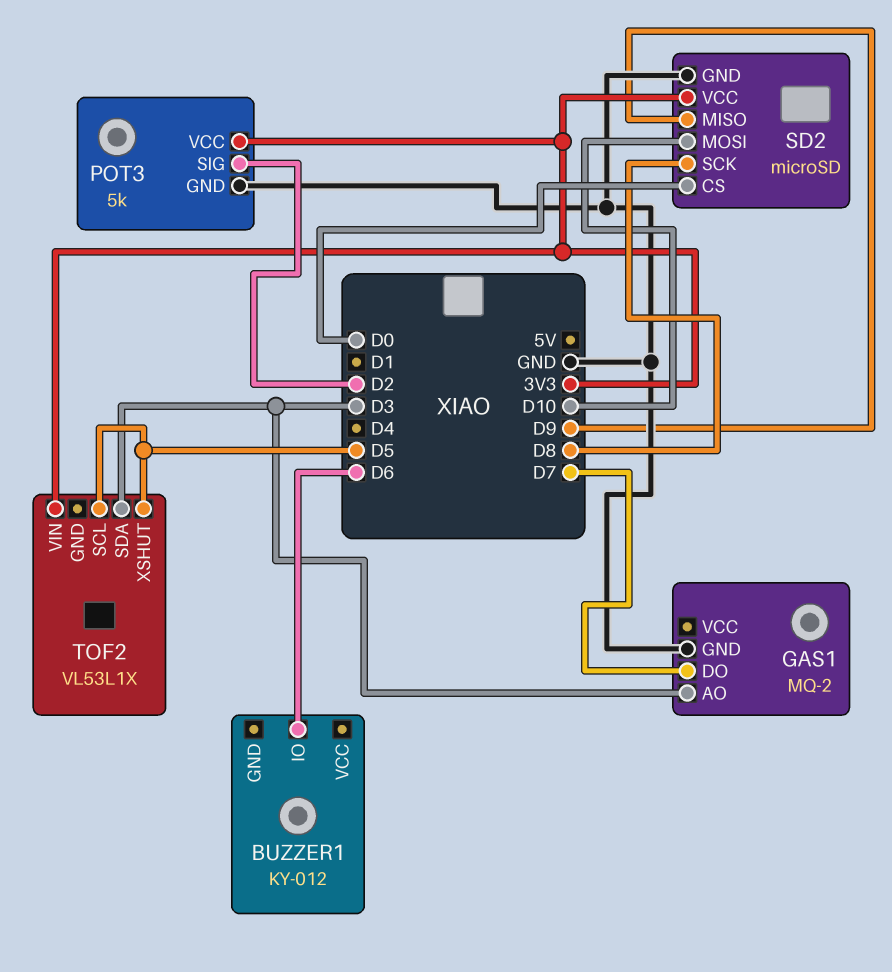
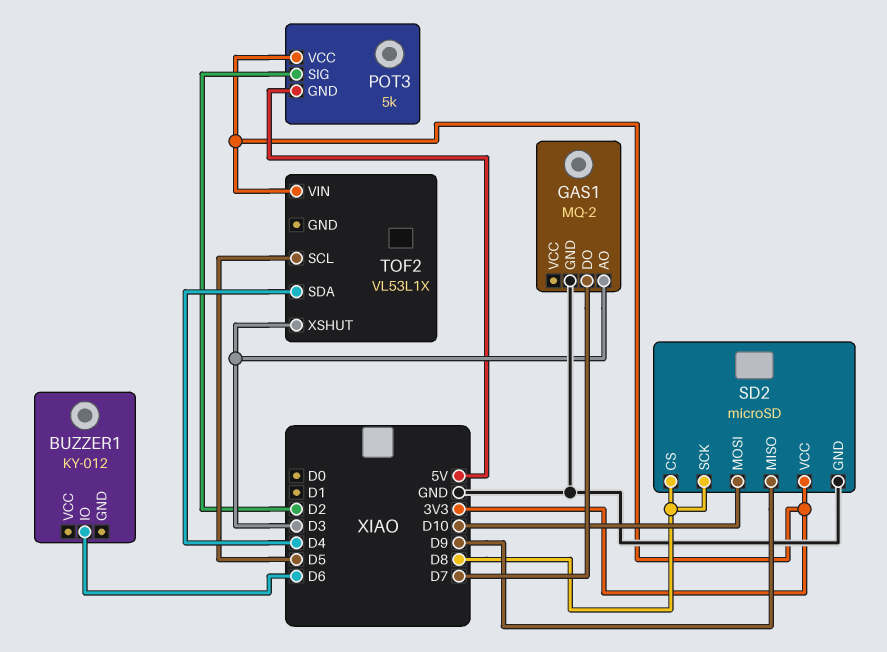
POT3 pin GND: GND -> 5V
SD2 pin CS: D0 -> D8
TOF2 pin SDA: D3 -> D4
TOF2 pin XSHUT: D5 -> D3

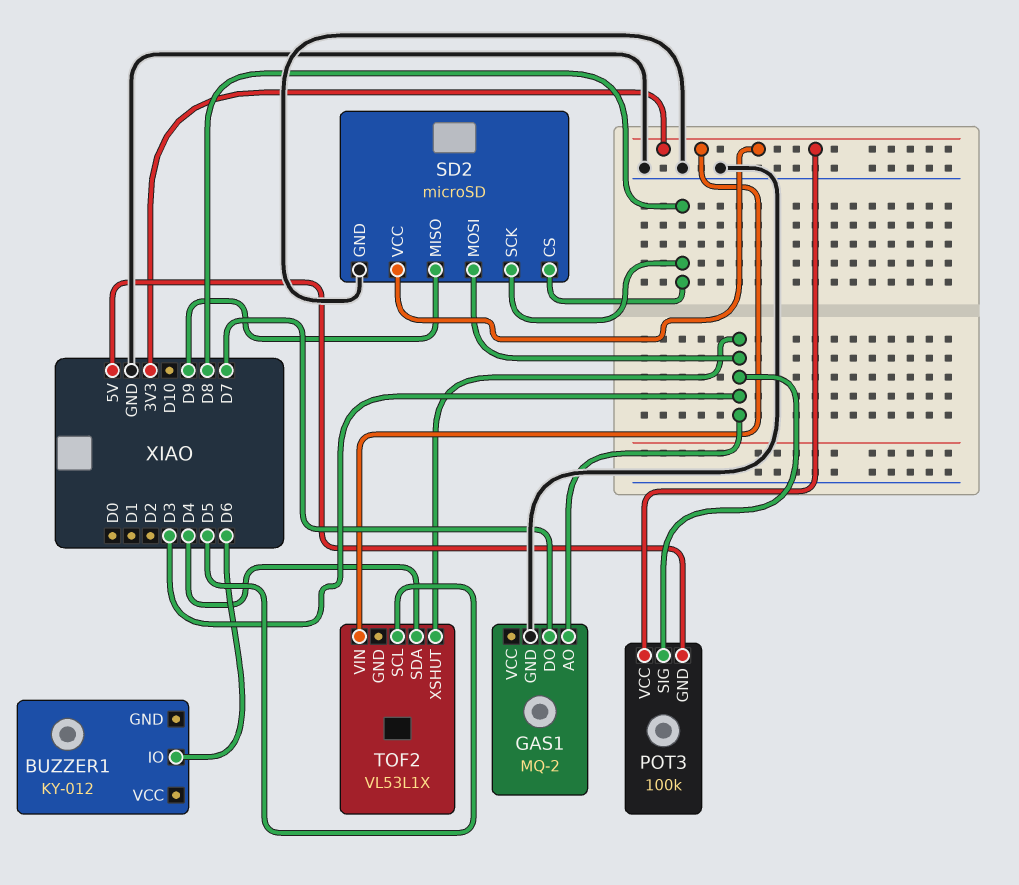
POT3: 5k -> 100k
POT3 pin SIG: D2 -> D3
SD2 pin MOSI: D10 -> D3

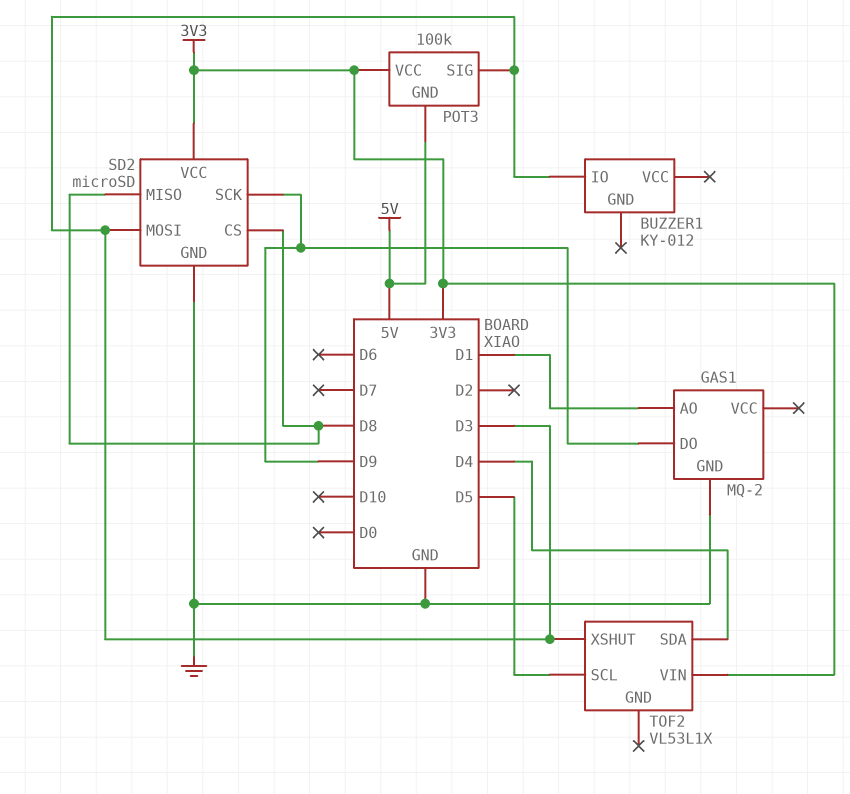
BUZZER1 pin IO: D6 -> D3
GAS1 pin AO: D3 -> D1
GAS1 pin DO: D7 -> D9
SD2 pin MISO: D9 -> D8
SD2 pin SCK: D8 -> D9

